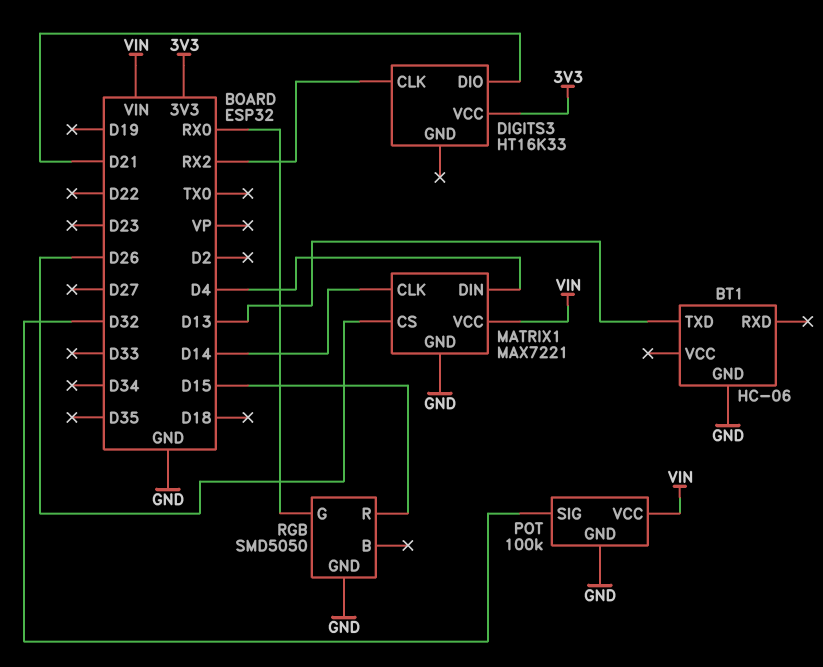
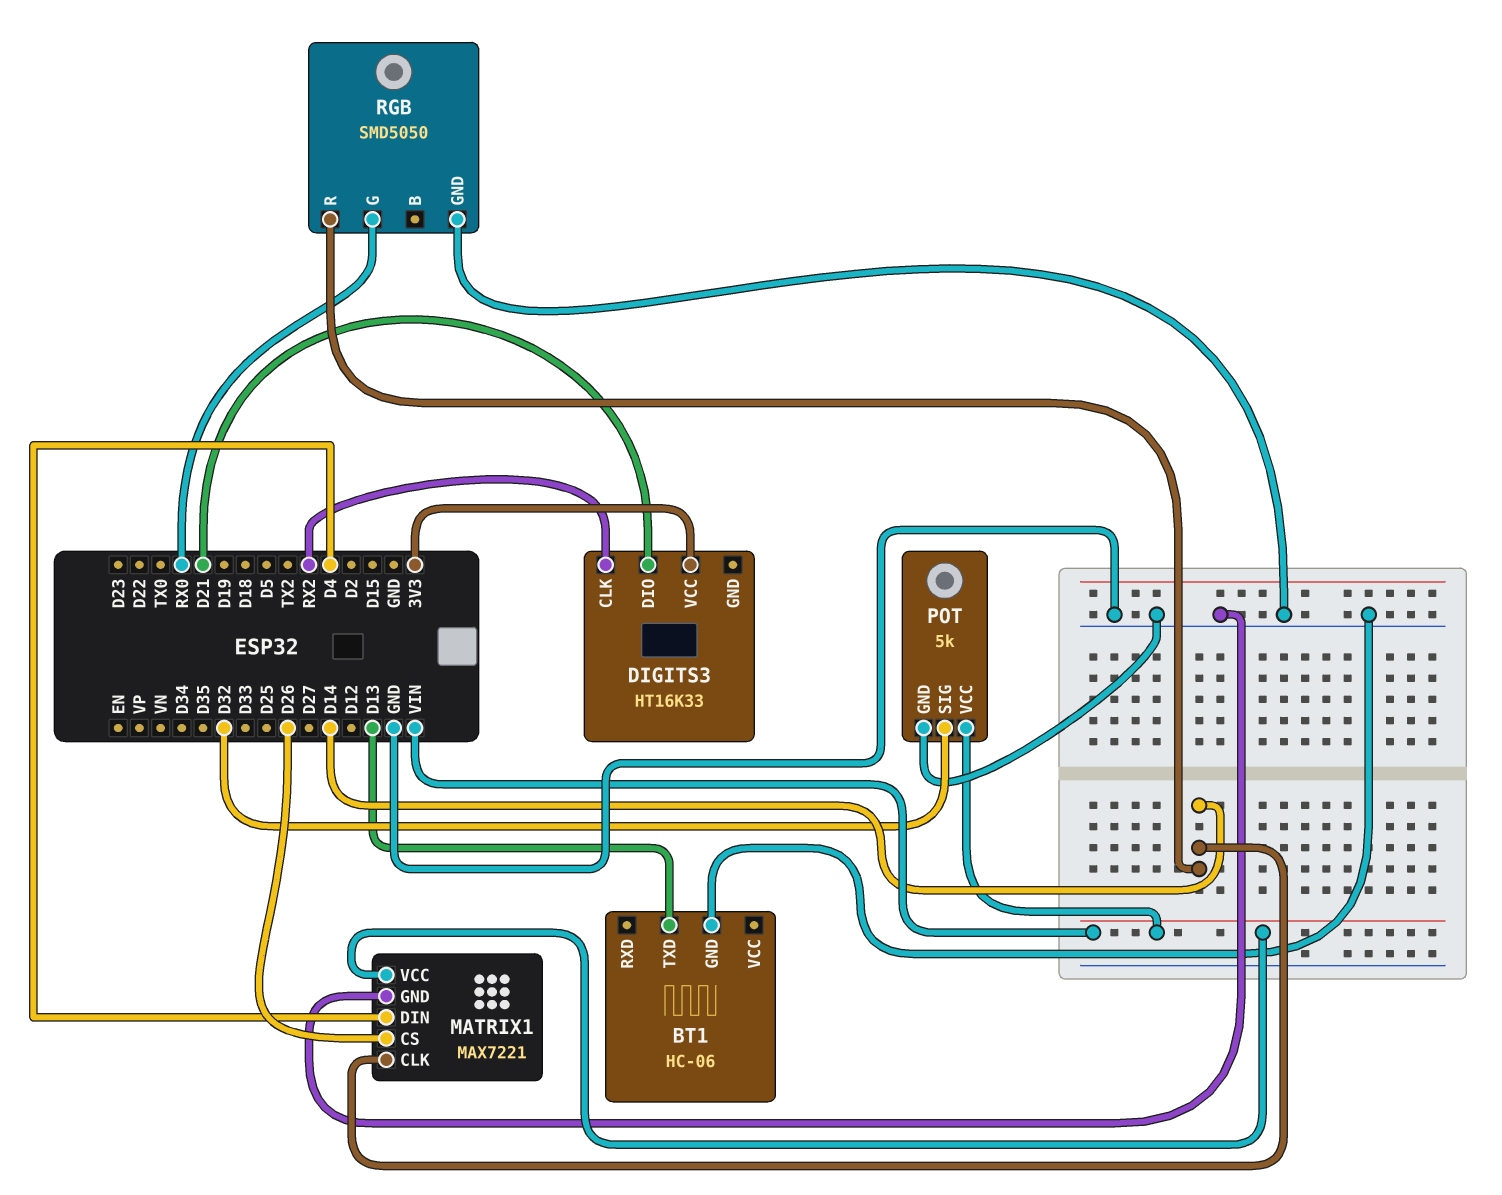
POT: 100k -> 5k
RGB pin R: D15 -> D14

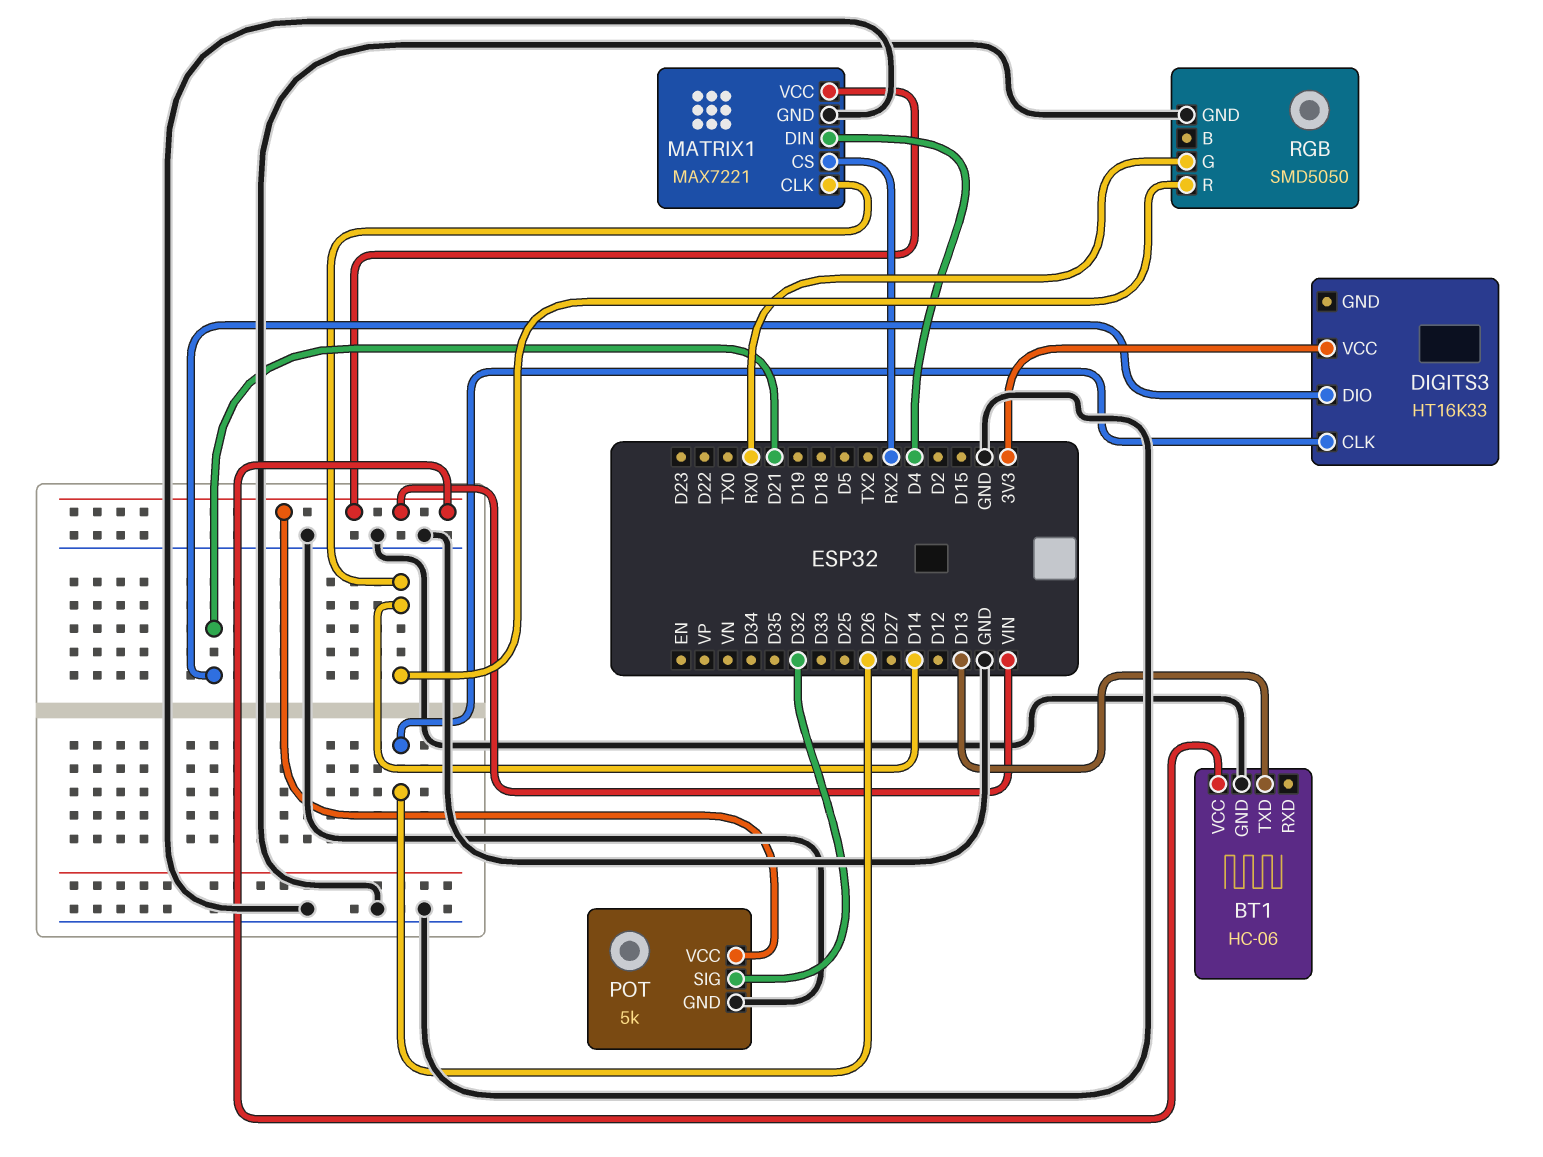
BT1 pin VCC: none -> VIN
DIGITS3 pin CLK: RX2 -> D26
MATRIX1 pin CS: D26 -> RX2

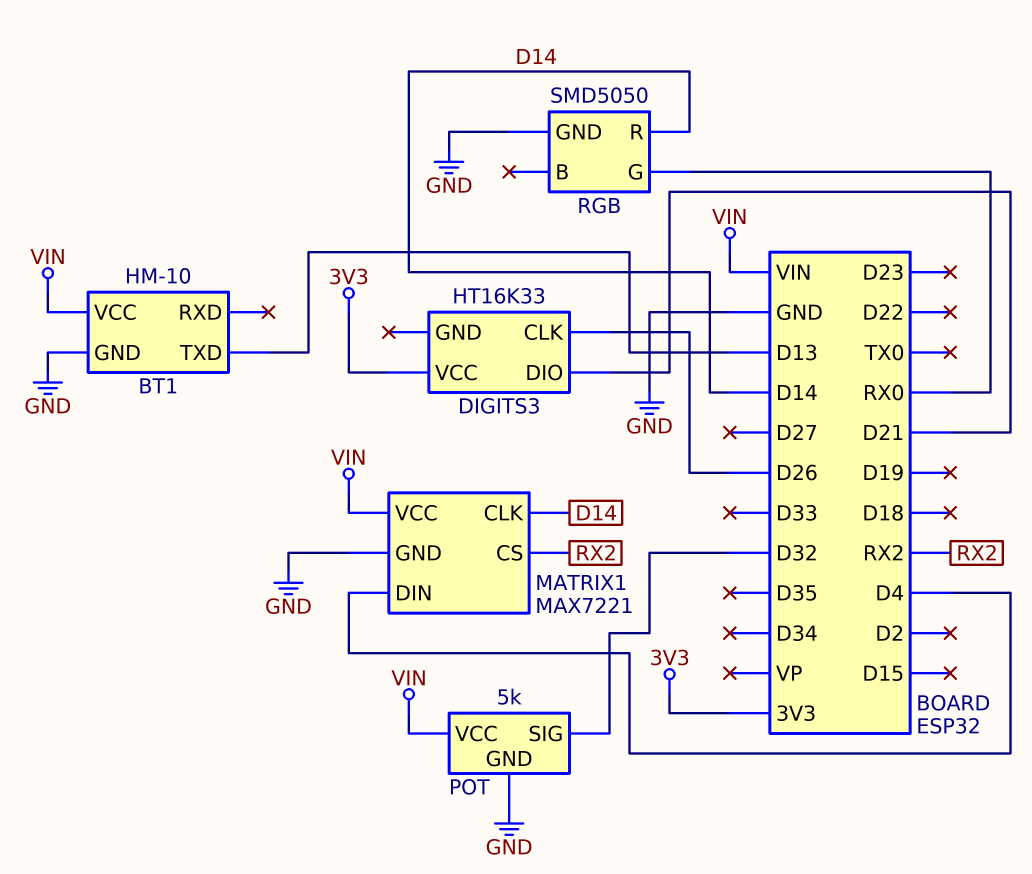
BT1: HC-06 -> HM-10

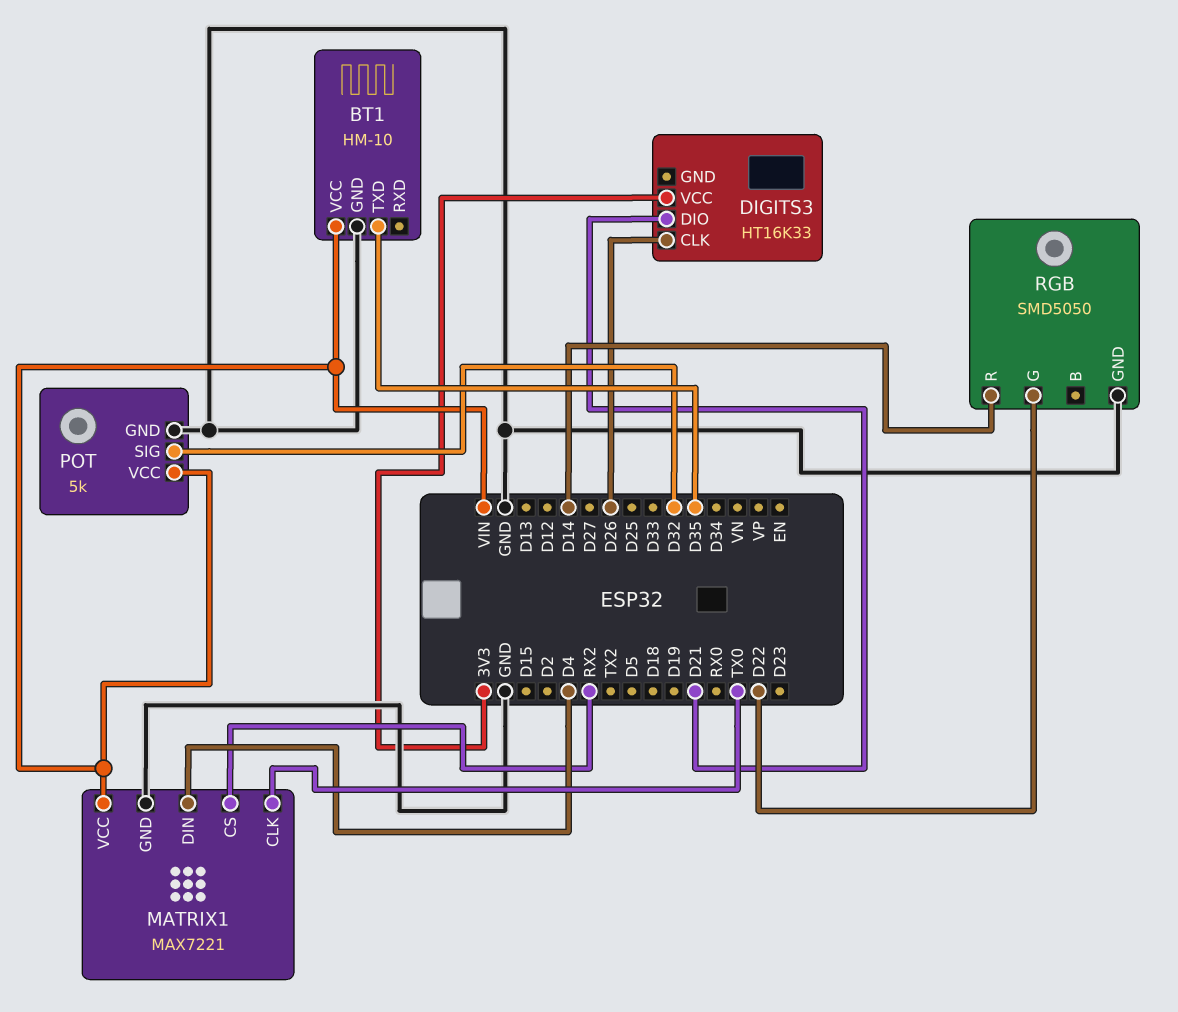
BT1 pin TXD: D13 -> D35
MATRIX1 pin CLK: D14 -> TX0
RGB pin G: RX0 -> D22

